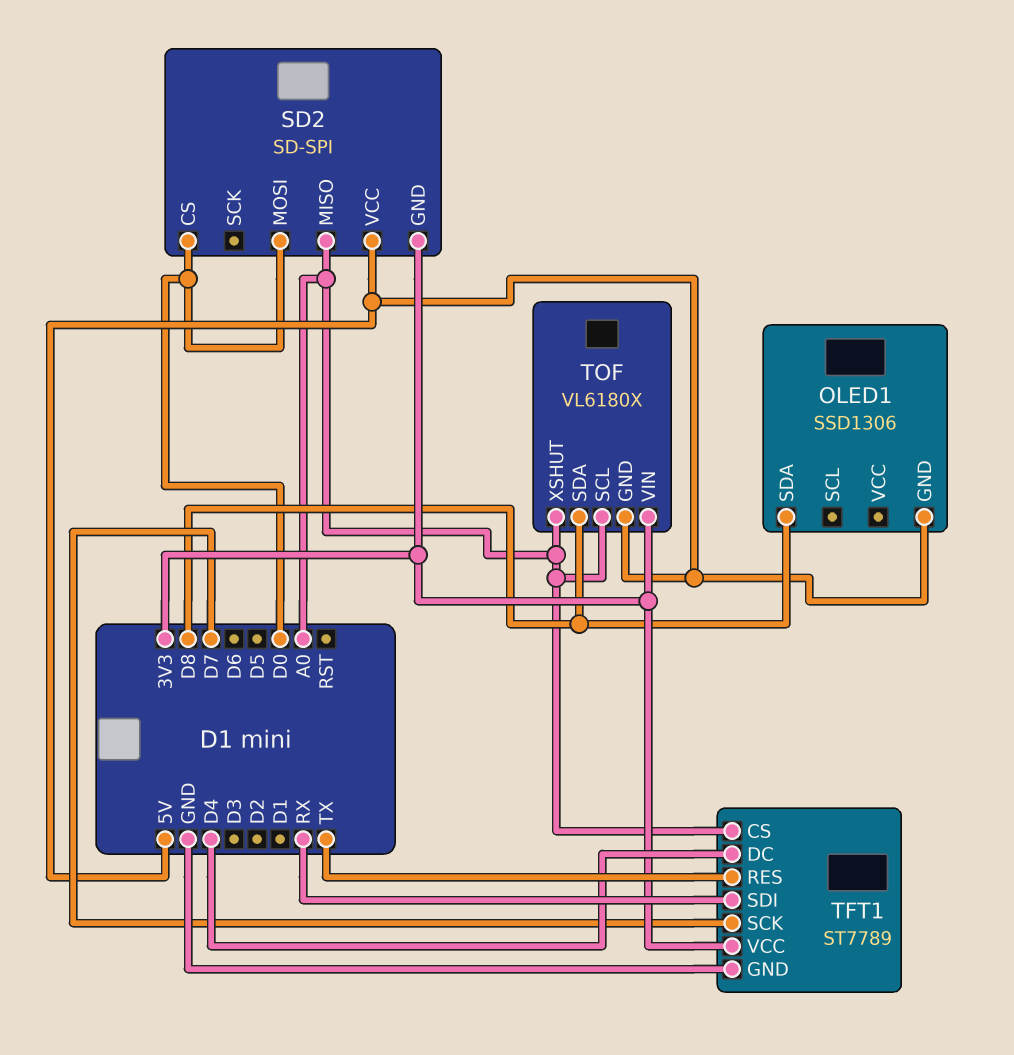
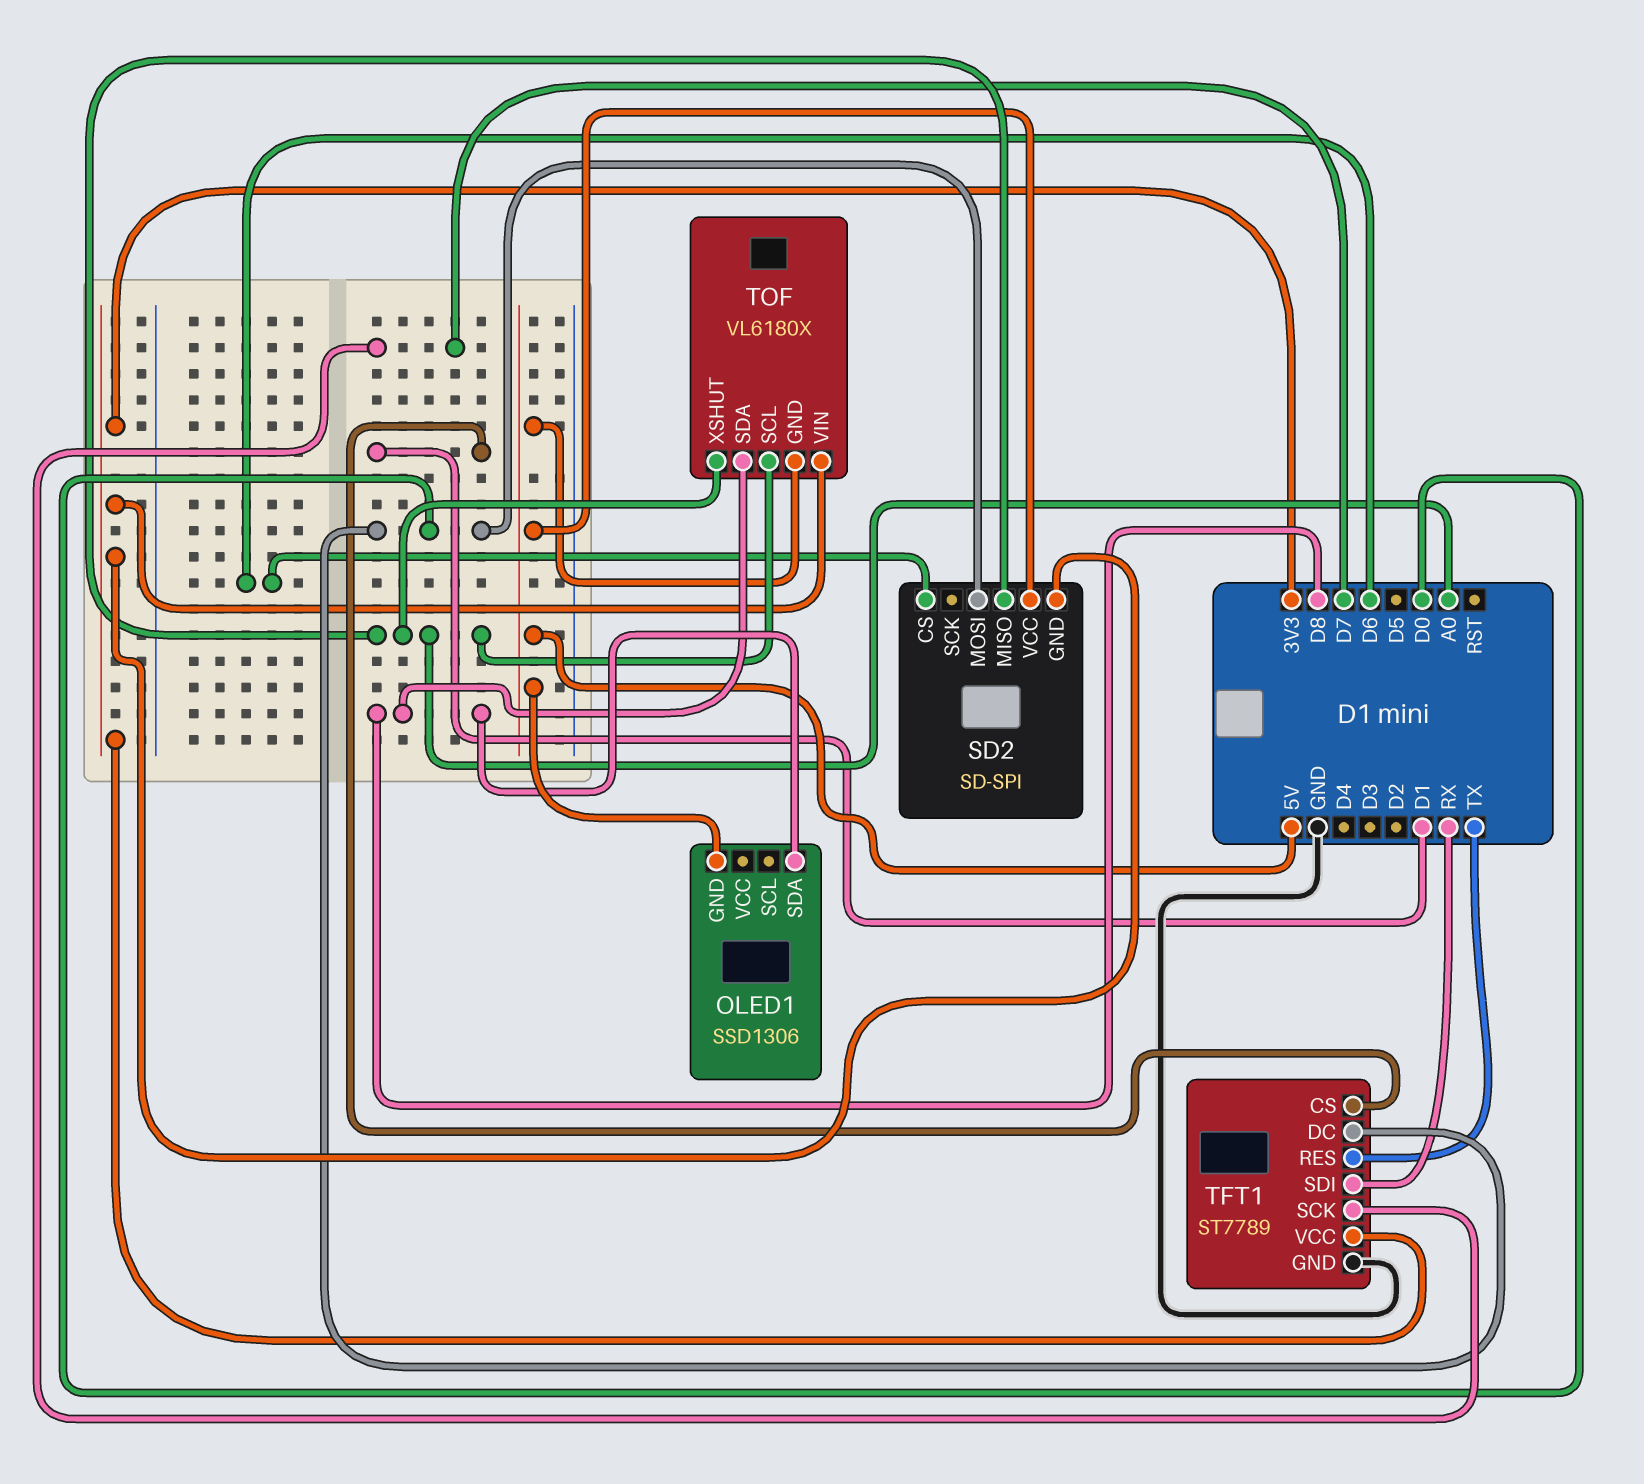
SD2 pin CS: D0 -> D6
TFT1 pin CS: A0 -> D1
TFT1 pin DC: D4 -> D0

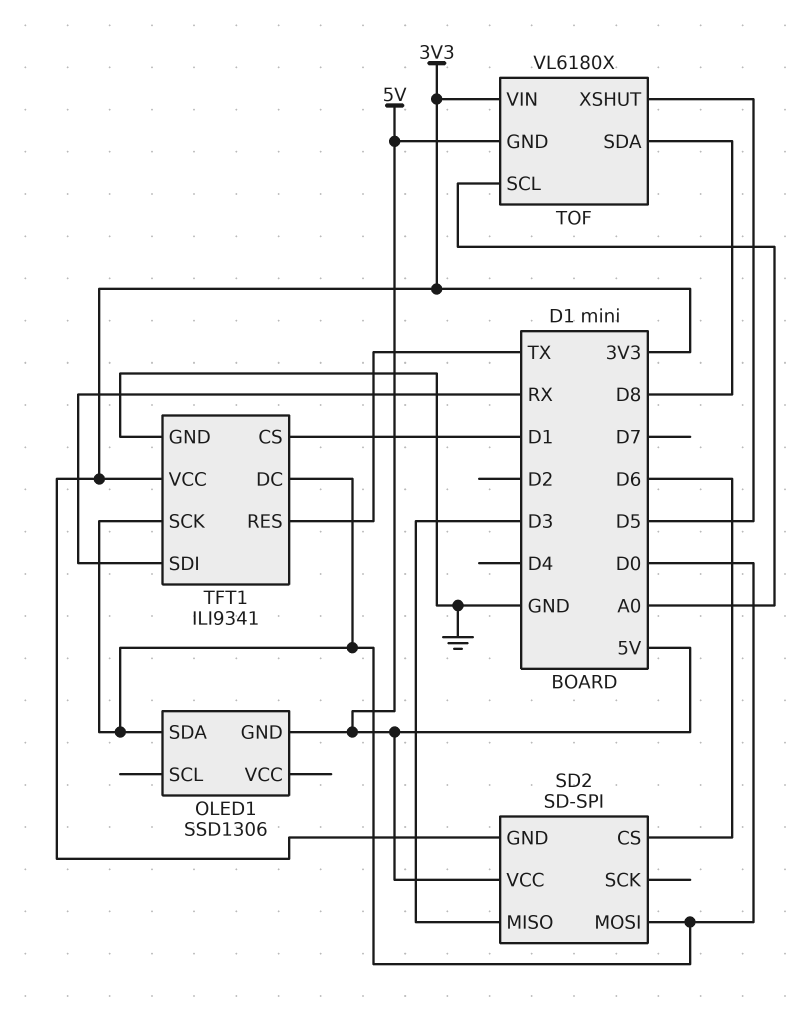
OLED1 pin SDA: D8 -> D0
SD2 pin MISO: A0 -> D3
TFT1: ST7789 -> ILI9341
TFT1 pin SCK: D7 -> D0
TOF pin XSHUT: A0 -> D5

